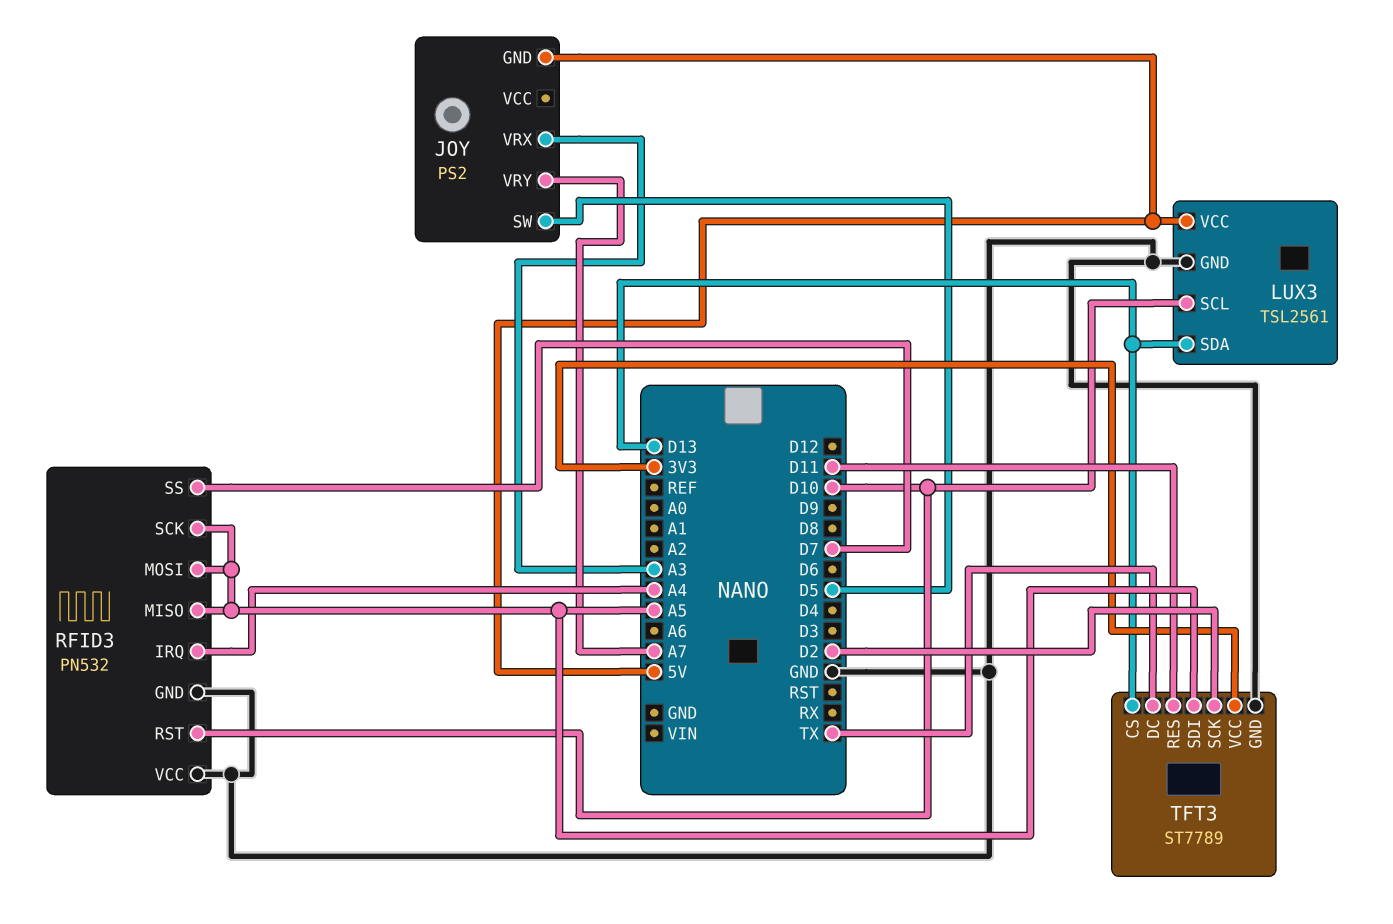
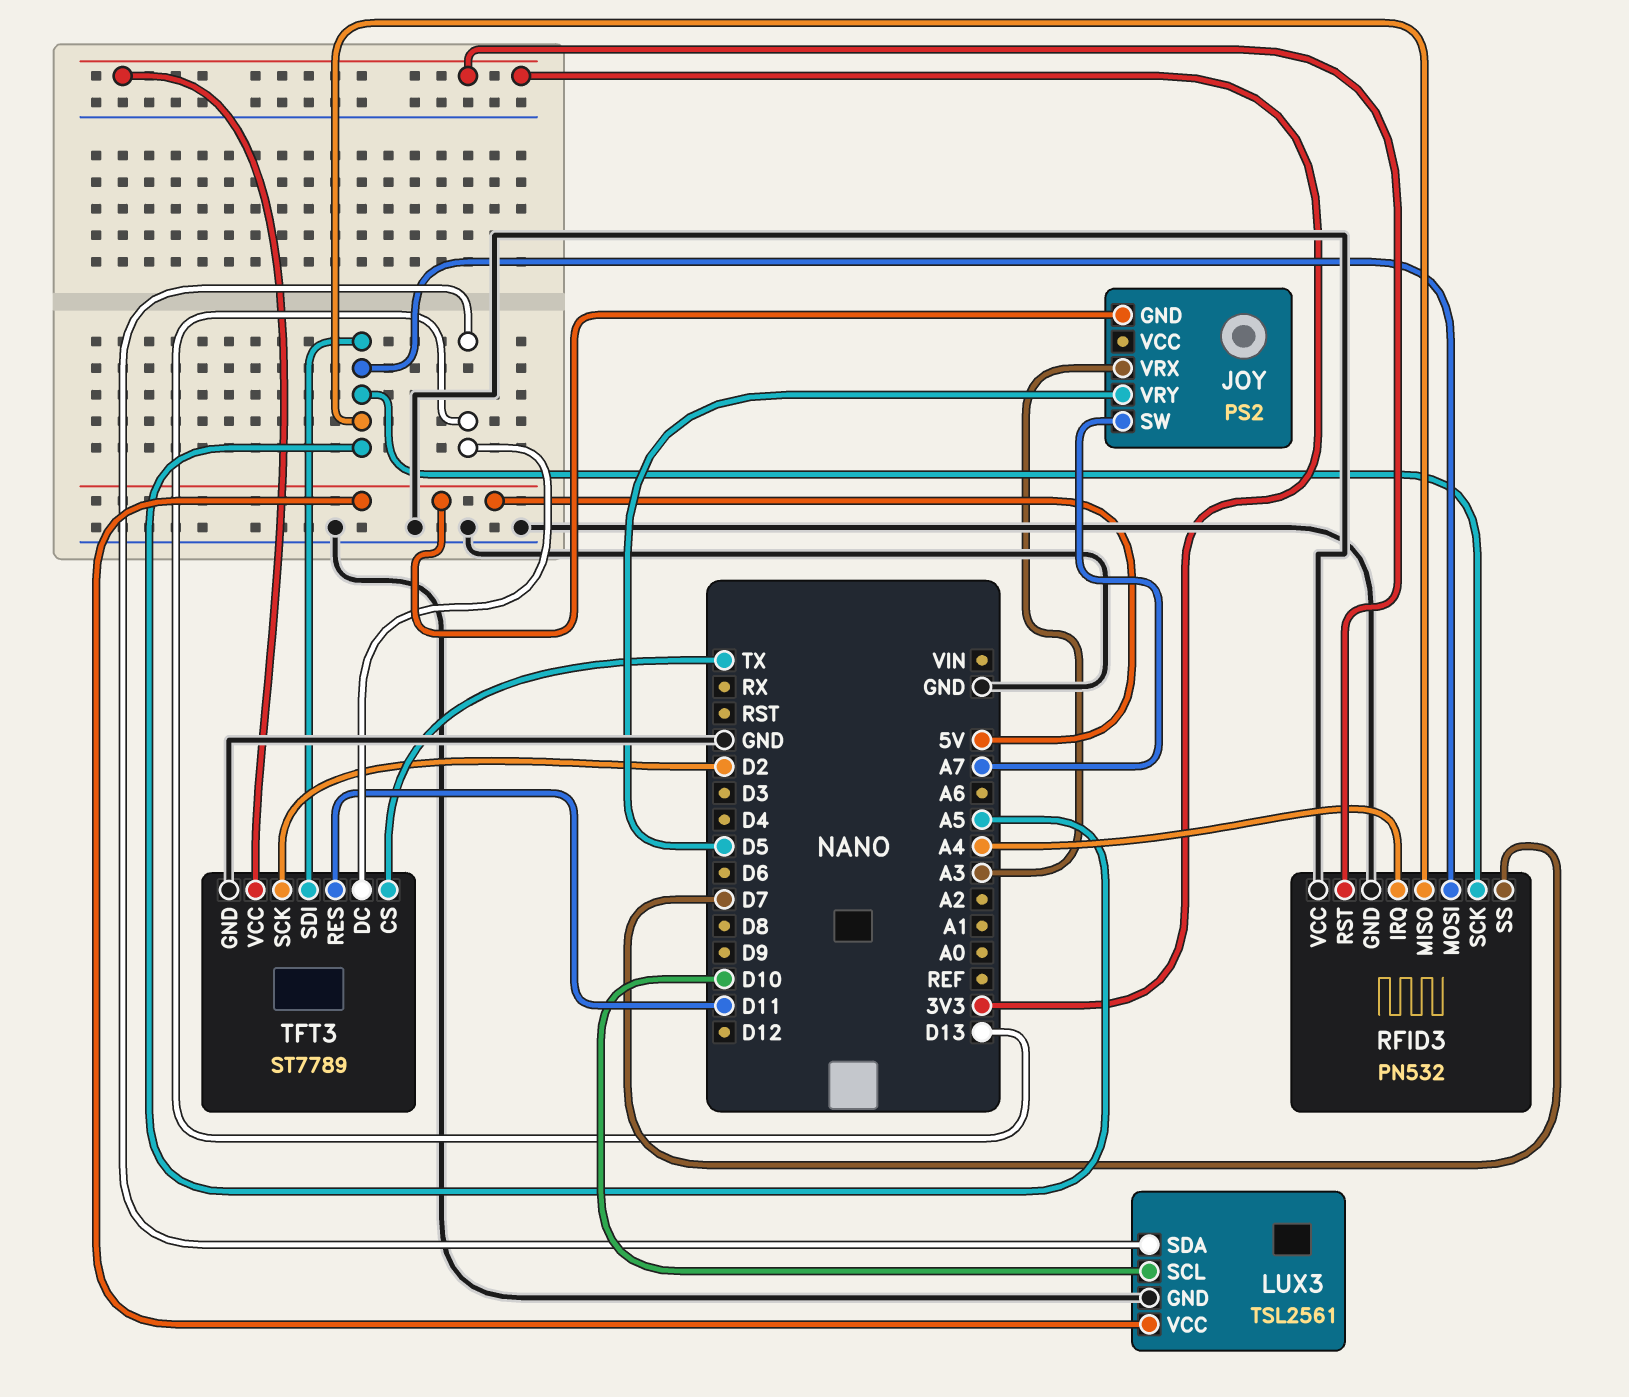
JOY pin SW: D5 -> A7
JOY pin VRY: A7 -> D5
RFID3 pin RST: D10 -> 3V3
TFT3 pin CS: D13 -> TX
TFT3 pin DC: TX -> D13

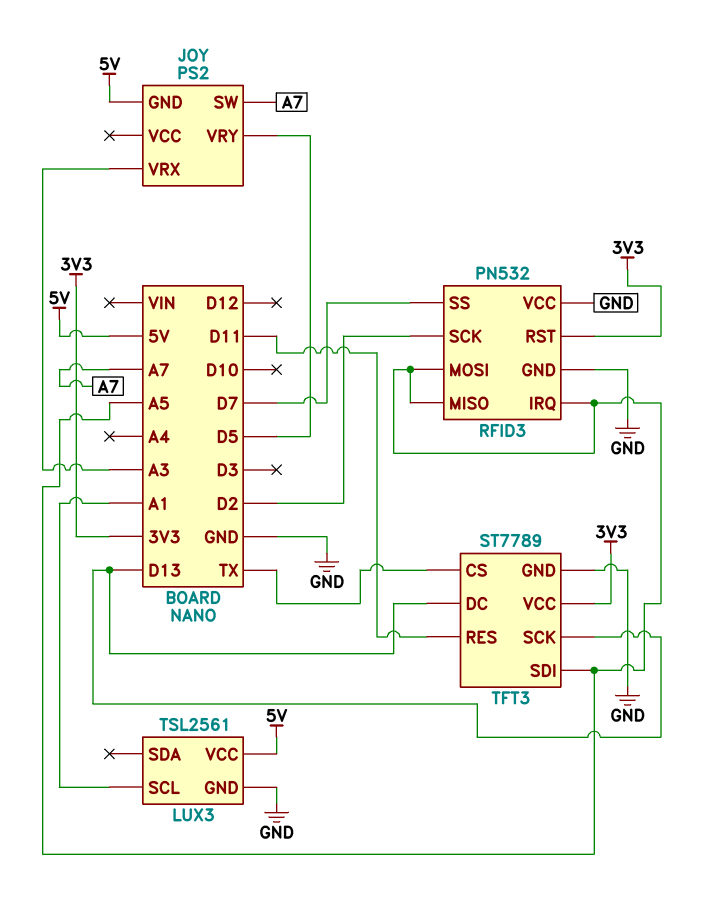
LUX3 pin SCL: D10 -> A1
LUX3 pin SDA: D13 -> none
RFID3 pin IRQ: A4 -> A5
RFID3 pin SCK: A5 -> D2
TFT3 pin SCK: D2 -> D13

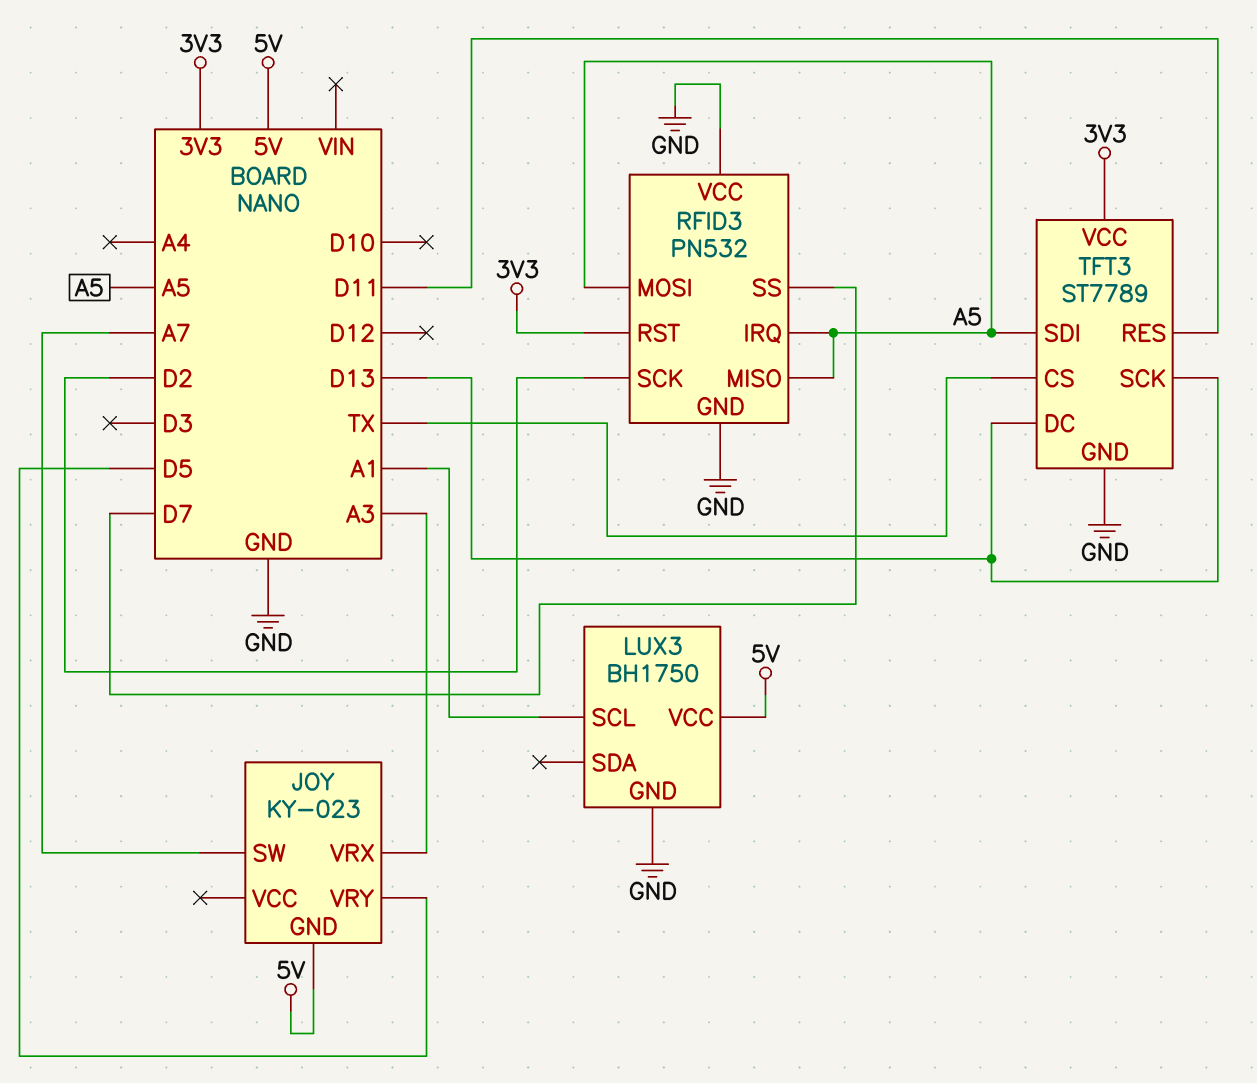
JOY: PS2 -> KY-023
LUX3: TSL2561 -> BH1750

